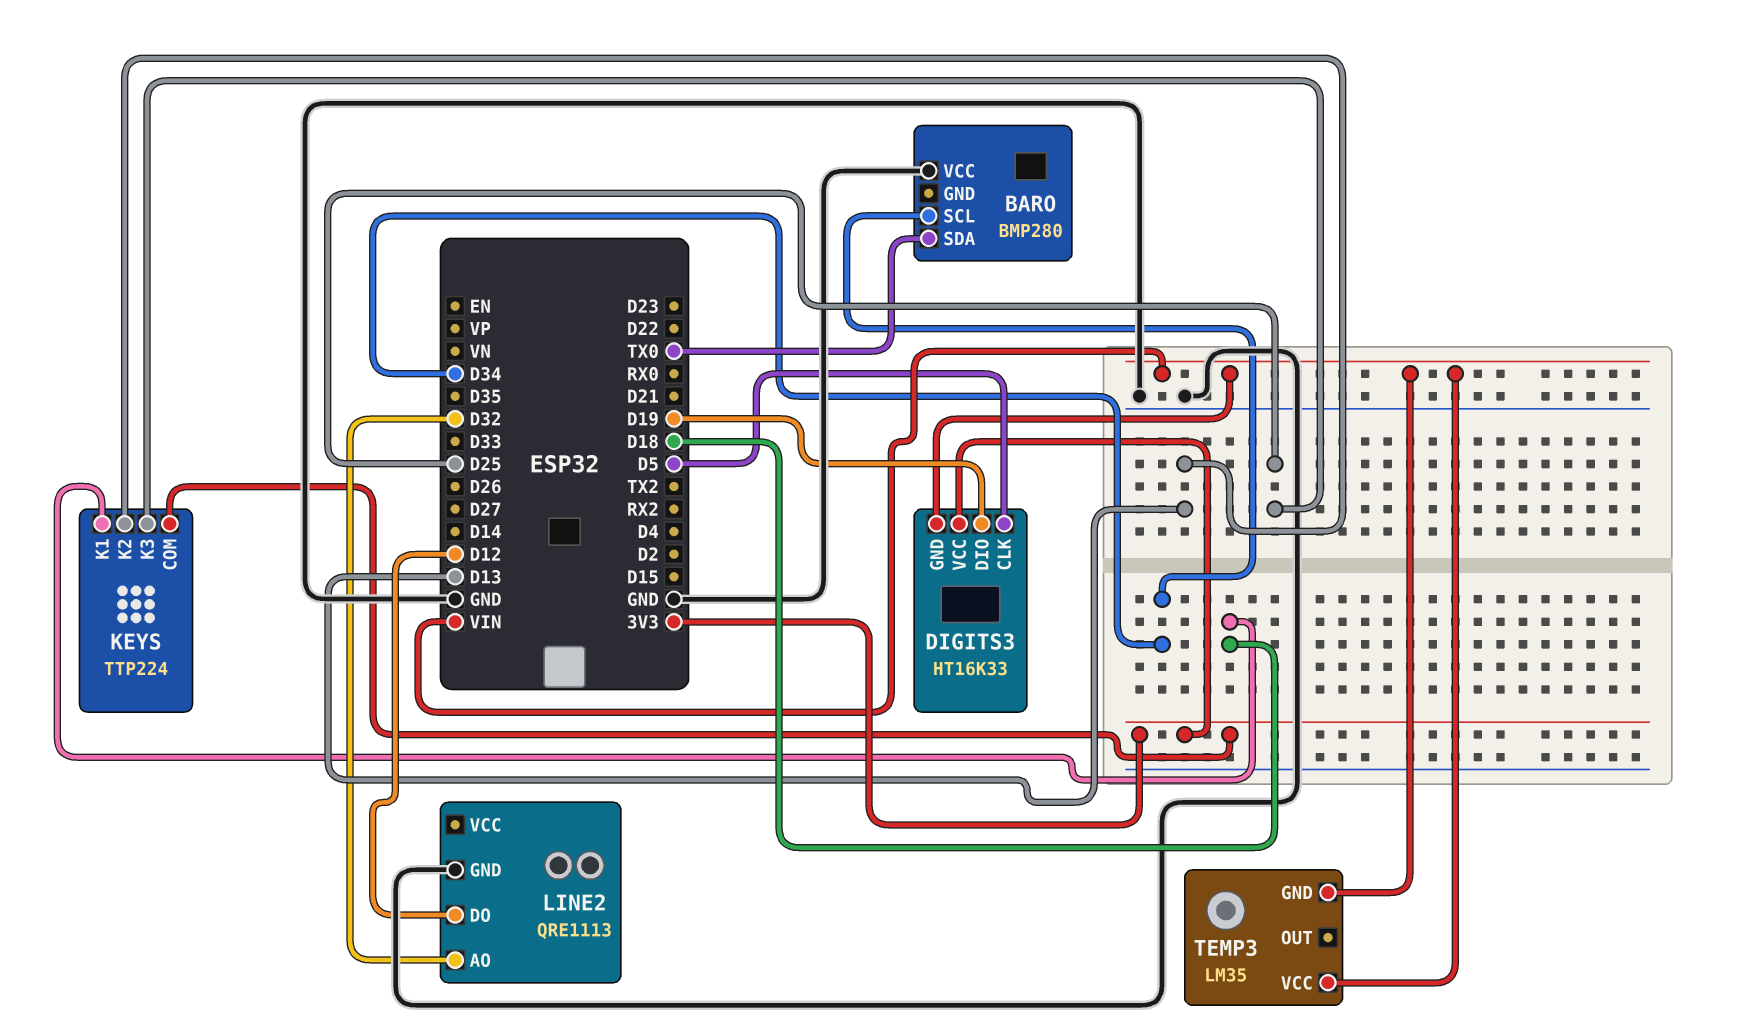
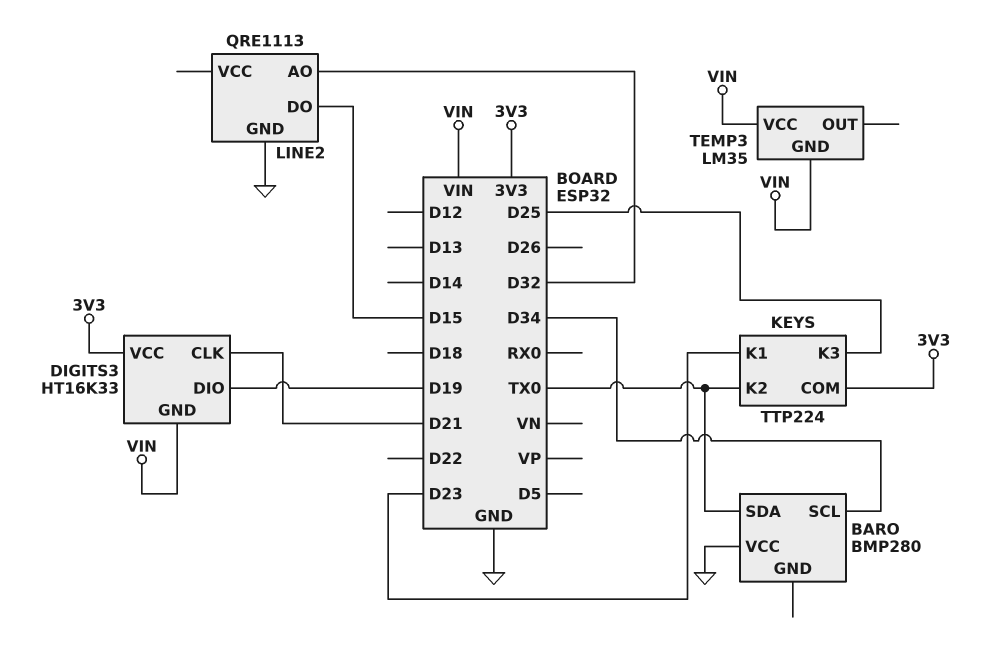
DIGITS3 pin CLK: D5 -> D21
KEYS pin K1: D18 -> D23
KEYS pin K2: D13 -> TX0
LINE2 pin DO: D12 -> D15

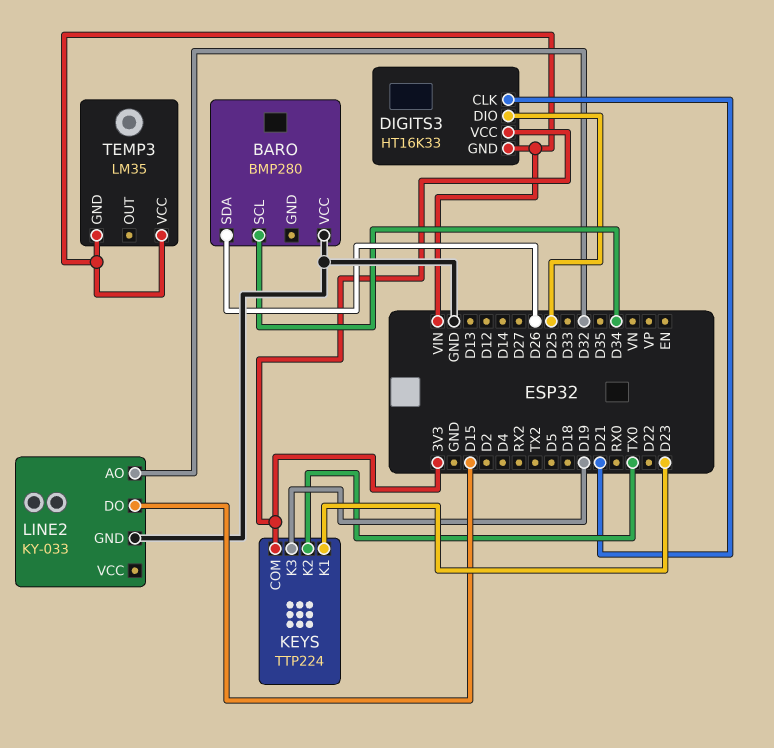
BARO pin SDA: TX0 -> D26
DIGITS3 pin DIO: D19 -> D25
KEYS pin K3: D25 -> D19
LINE2: QRE1113 -> KY-033

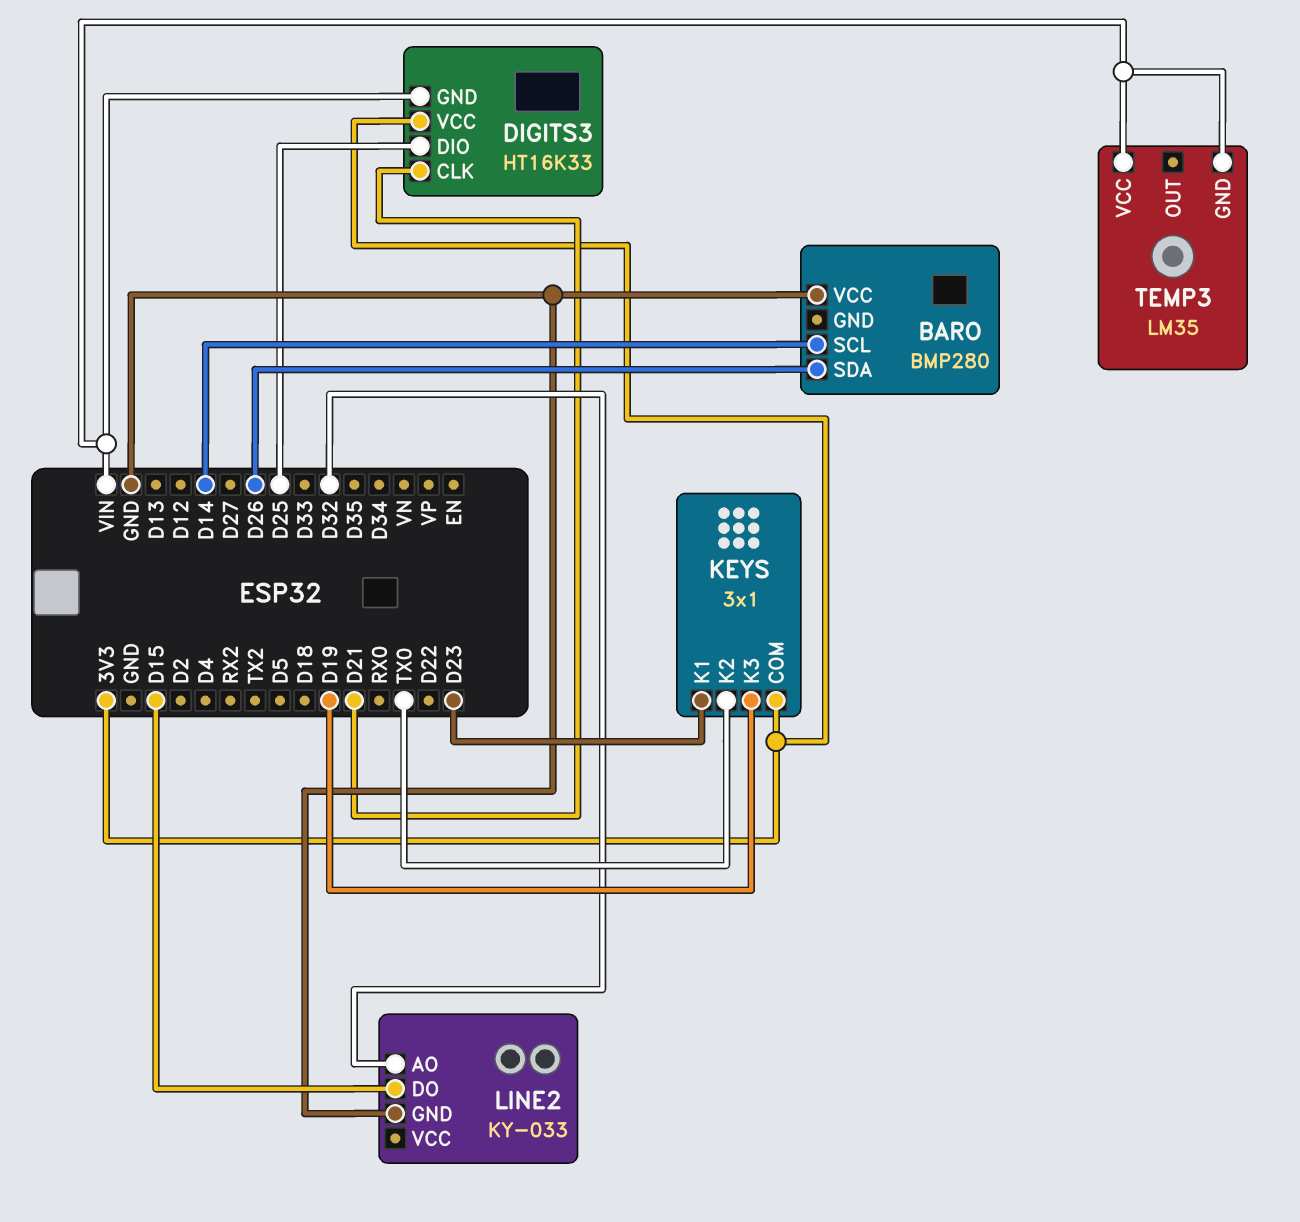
BARO pin SCL: D34 -> D14
KEYS: TTP224 -> 3x1

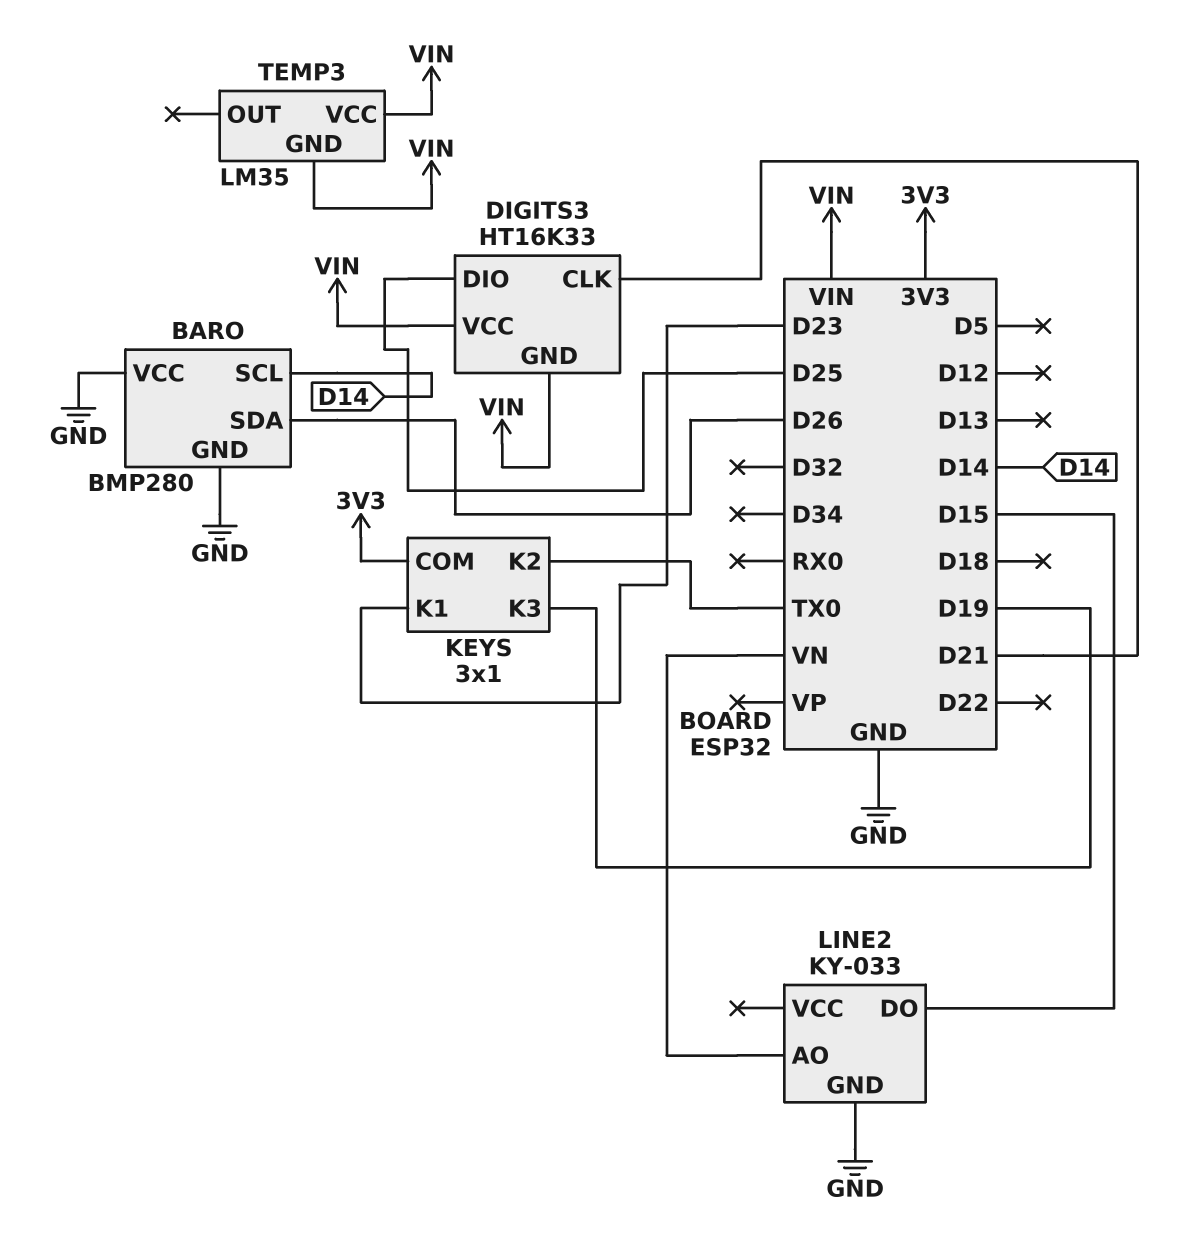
BARO pin GND: none -> GND
DIGITS3 pin VCC: 3V3 -> VIN
LINE2 pin AO: D32 -> VN

